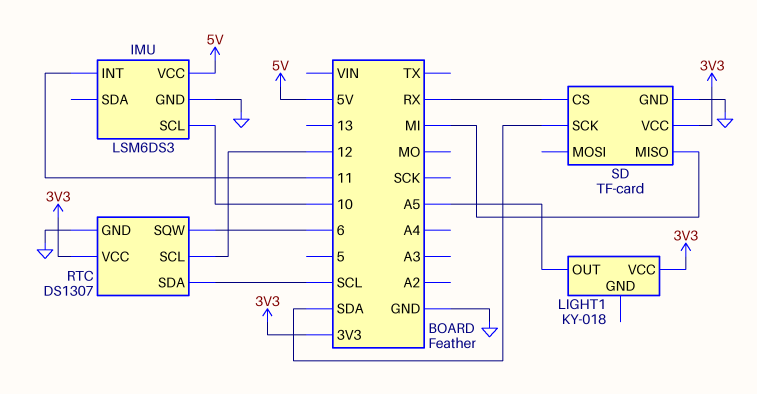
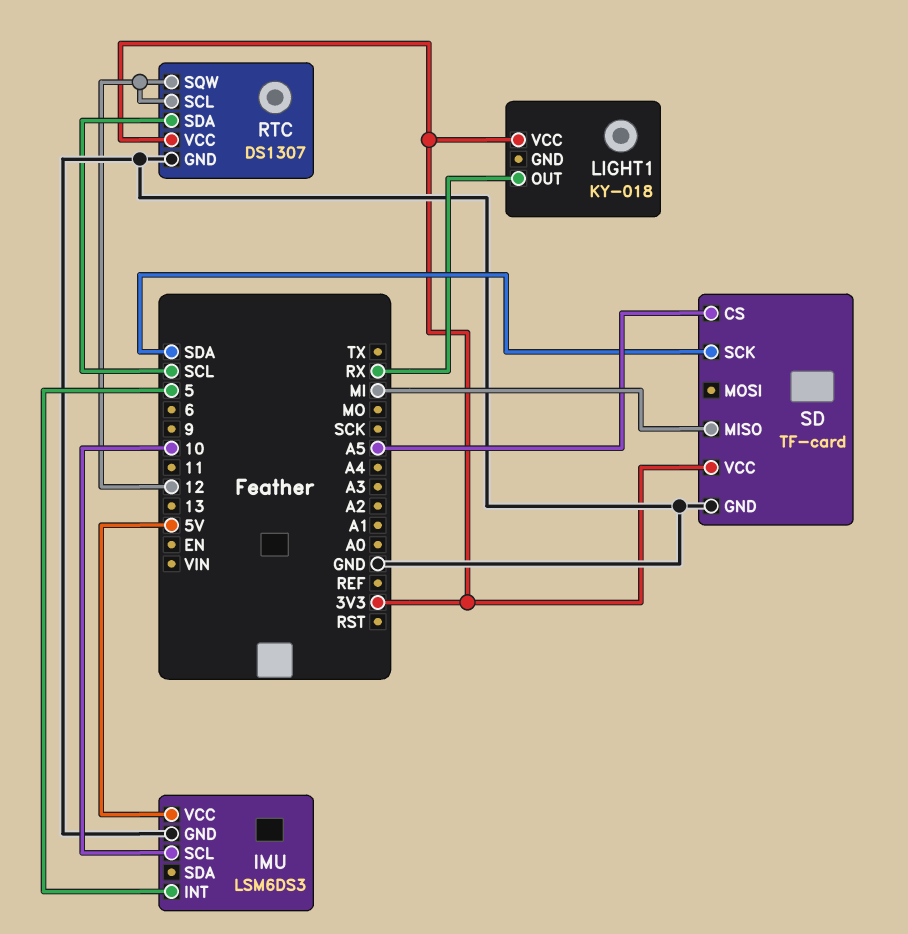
IMU pin INT: 11 -> 5
LIGHT1 pin OUT: A5 -> RX
RTC pin SQW: 6 -> 12
SD pin CS: RX -> A5

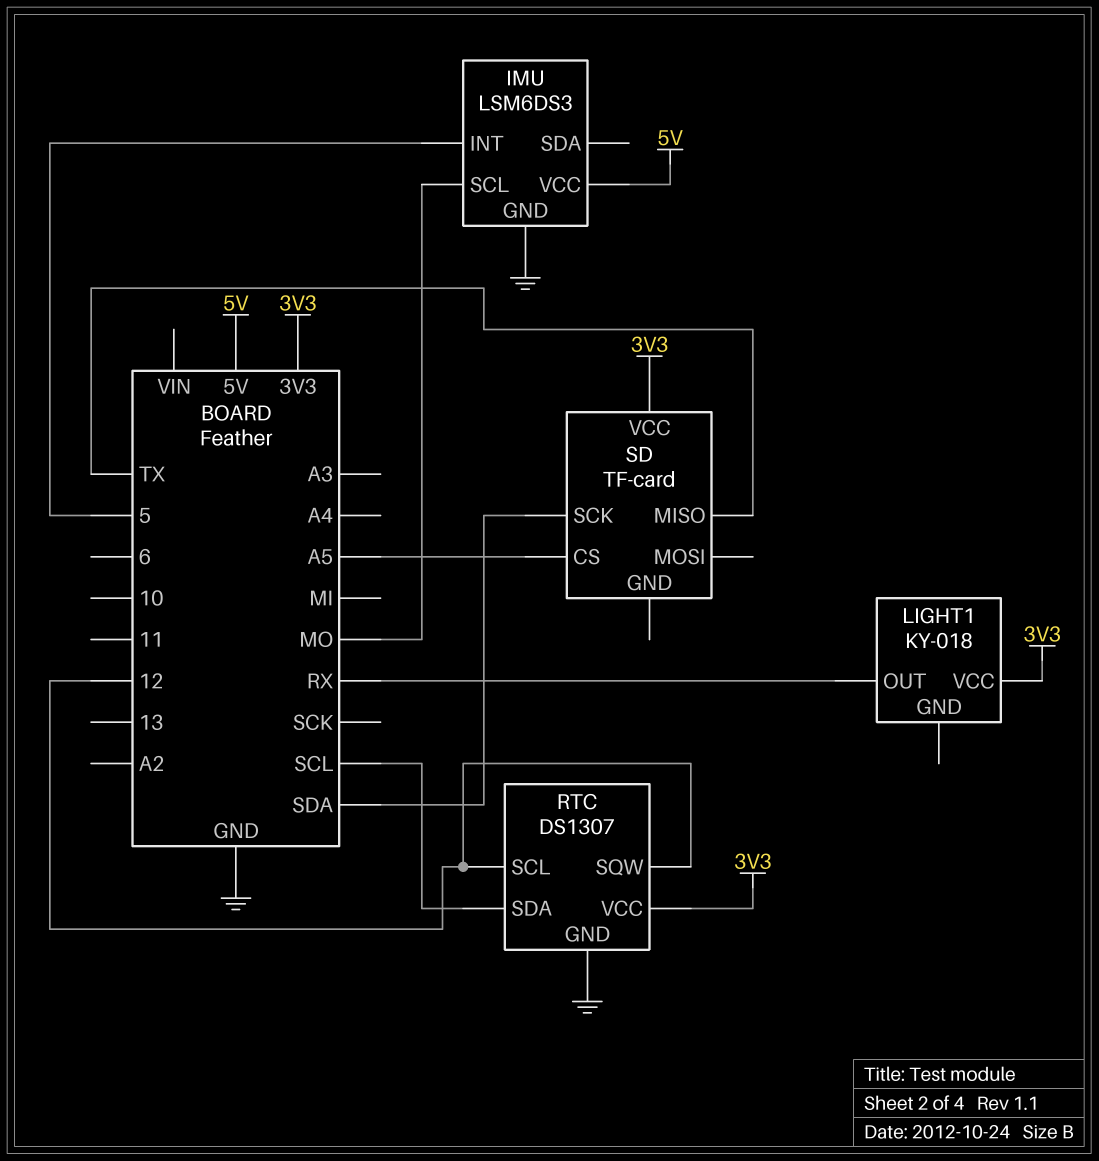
IMU pin SCL: 10 -> MO
SD pin GND: GND -> none
SD pin MISO: MI -> TX

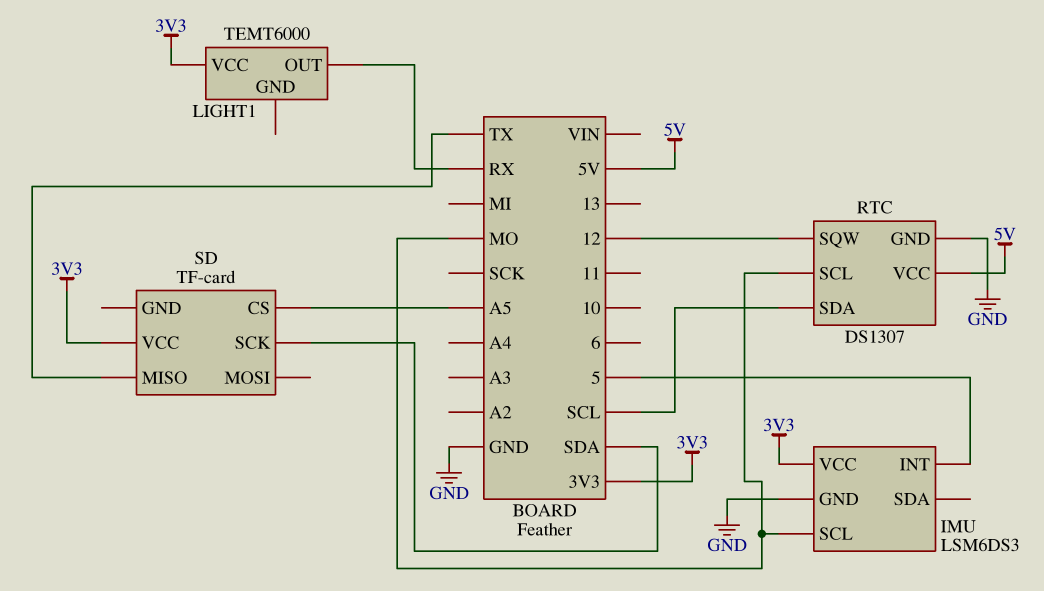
IMU pin VCC: 5V -> 3V3
LIGHT1: KY-018 -> TEMT6000
RTC pin SCL: 12 -> MO
RTC pin VCC: 3V3 -> 5V

